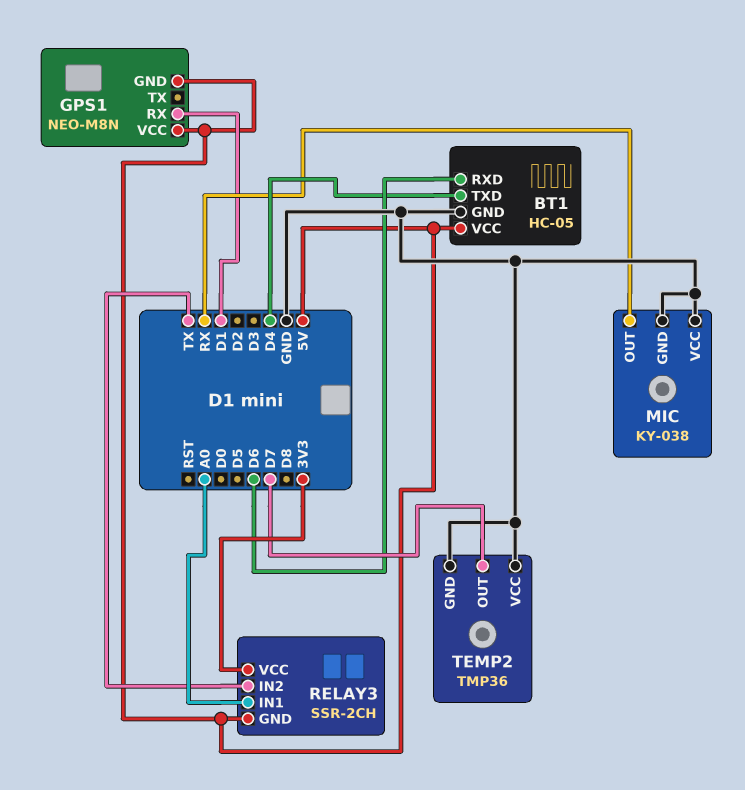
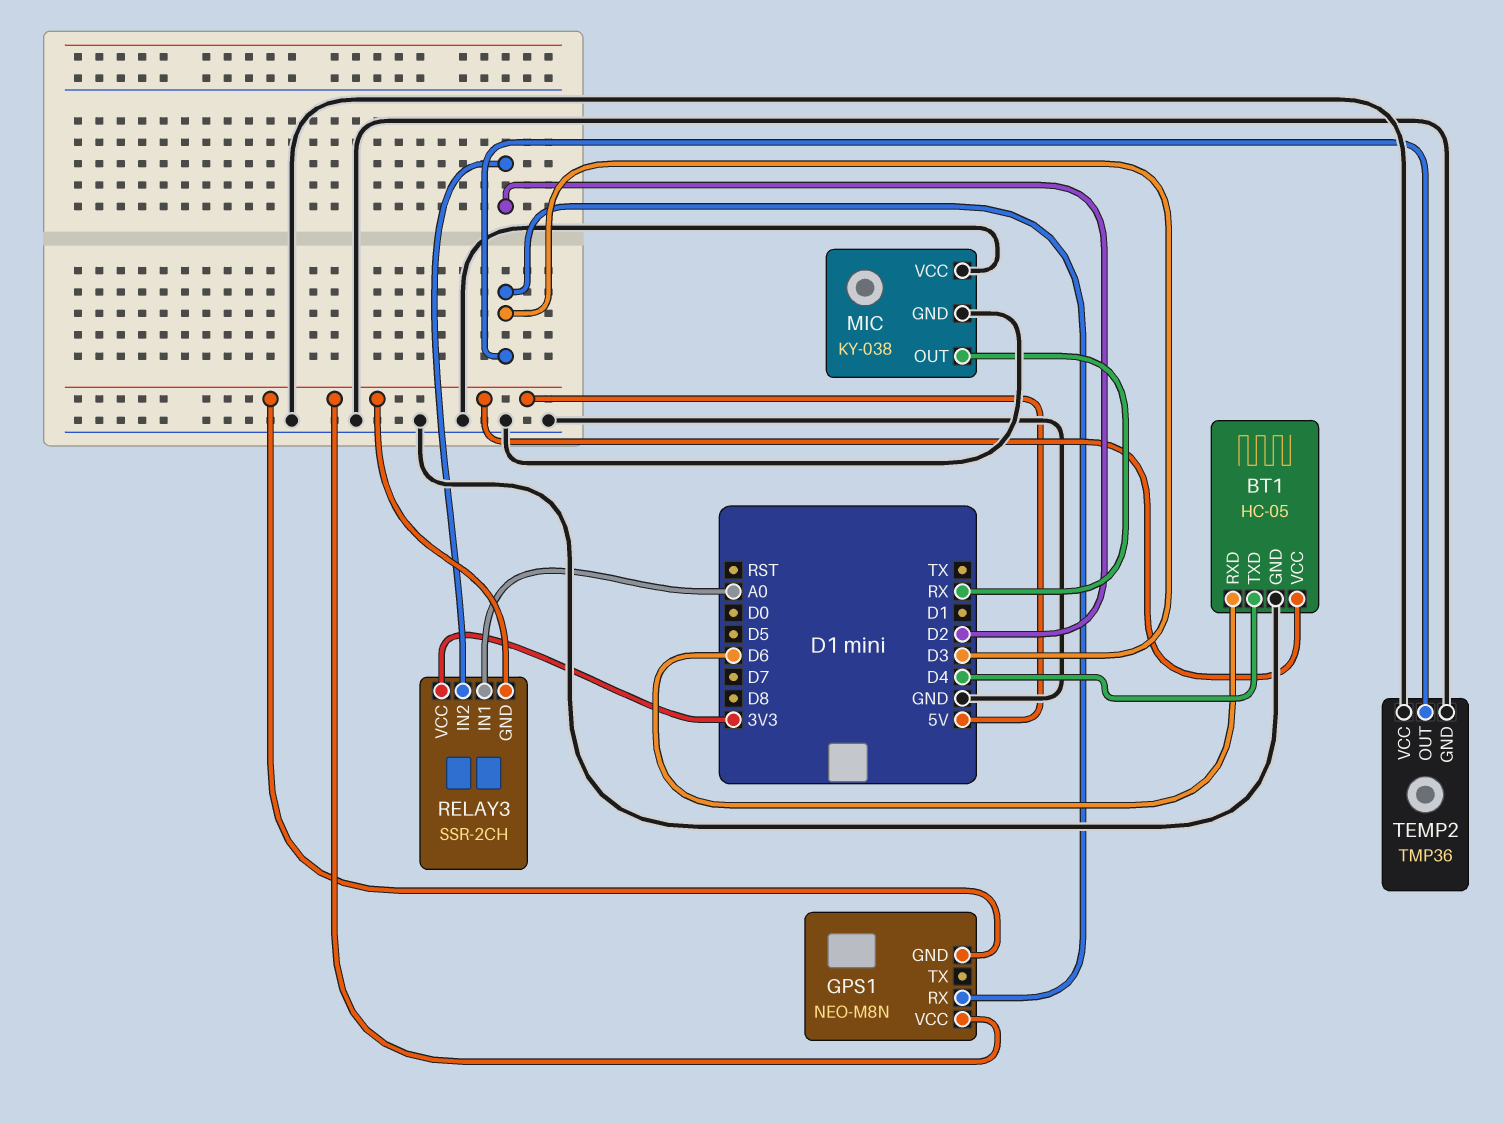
GPS1 pin RX: D1 -> D3
RELAY3 pin IN2: TX -> D2
TEMP2 pin OUT: D7 -> D3

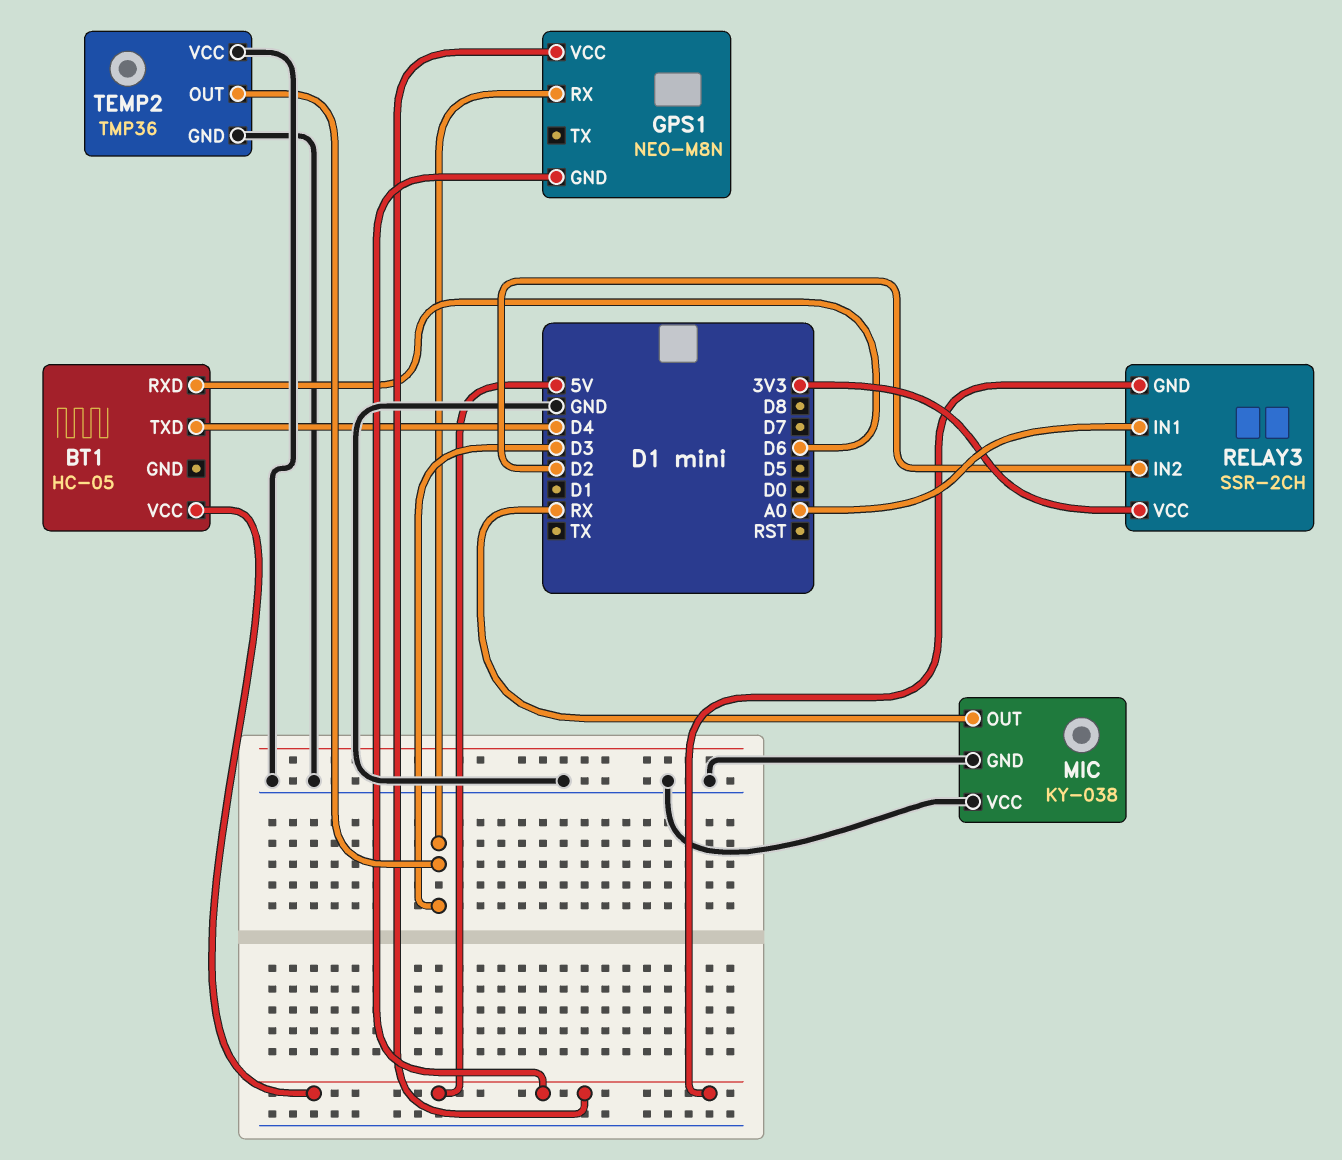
BT1 pin GND: GND -> none

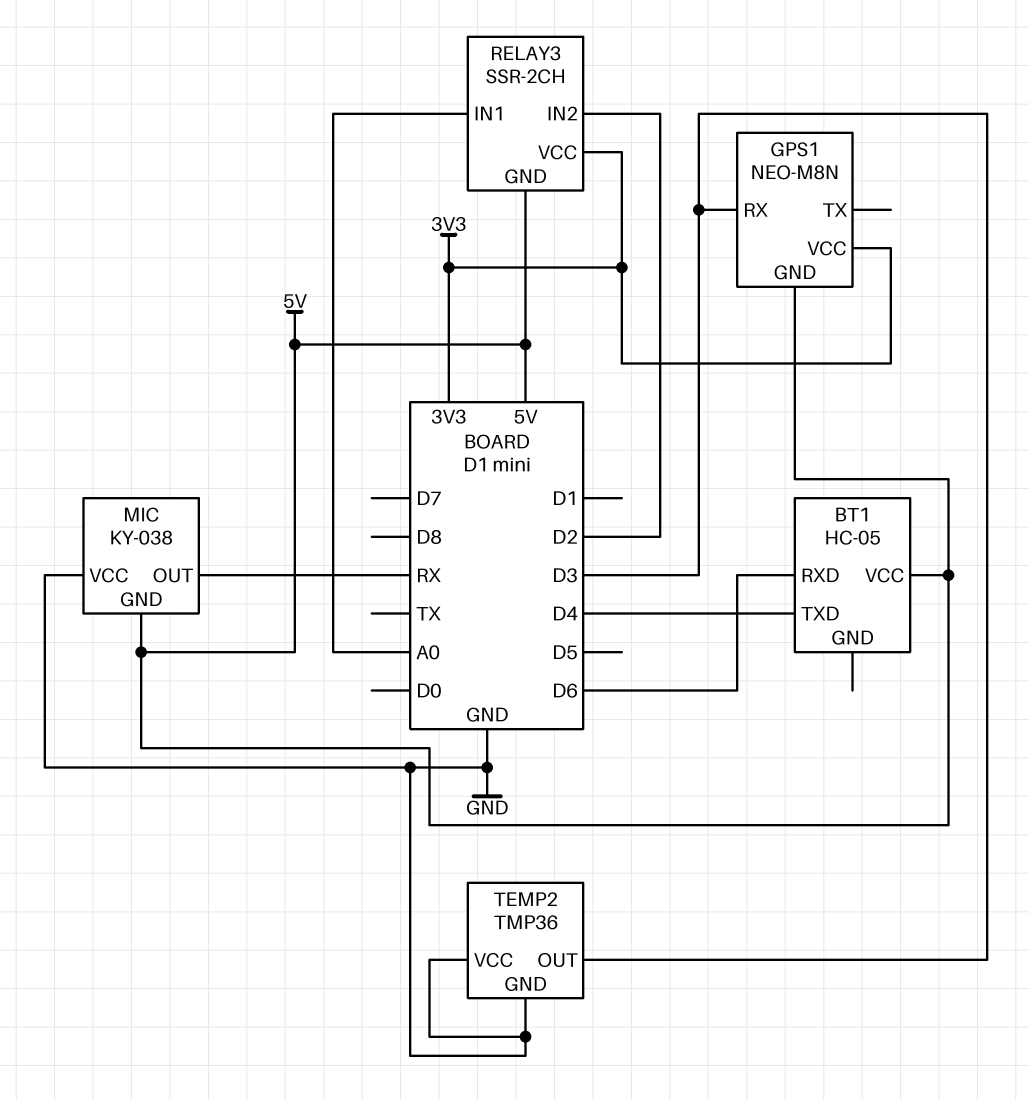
GPS1 pin VCC: 5V -> 3V3
MIC pin GND: GND -> 5V

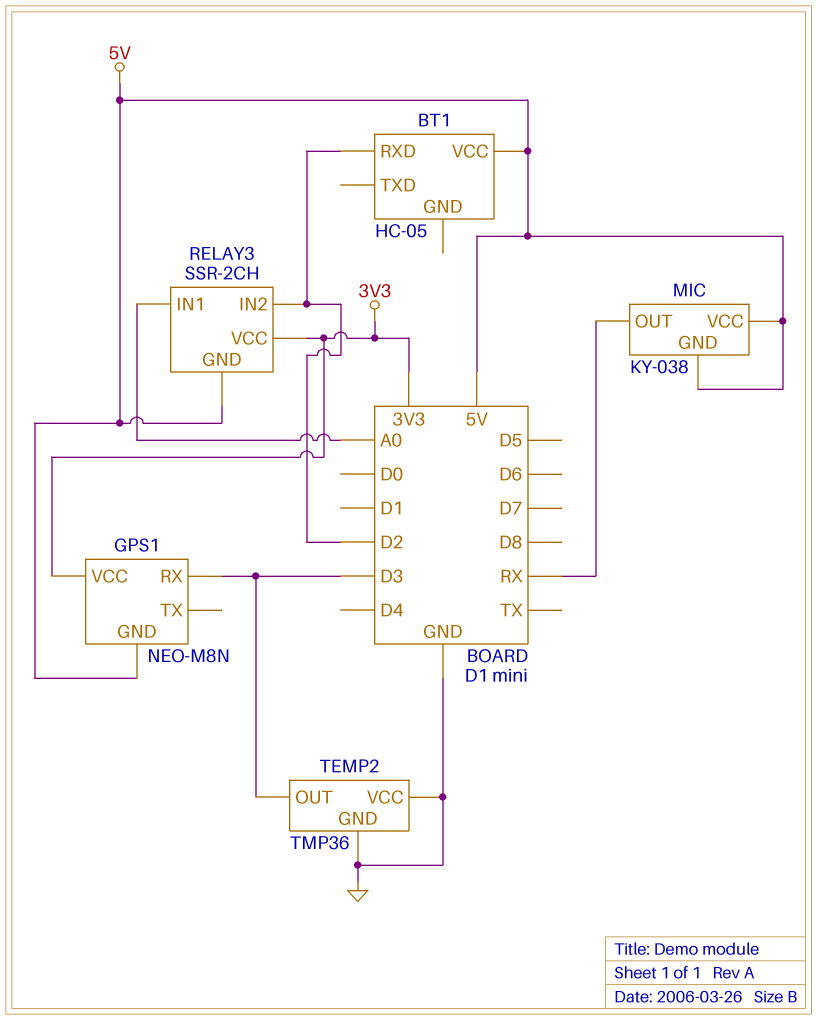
BT1 pin RXD: D6 -> D2
BT1 pin TXD: D4 -> none
MIC pin VCC: GND -> 5V

